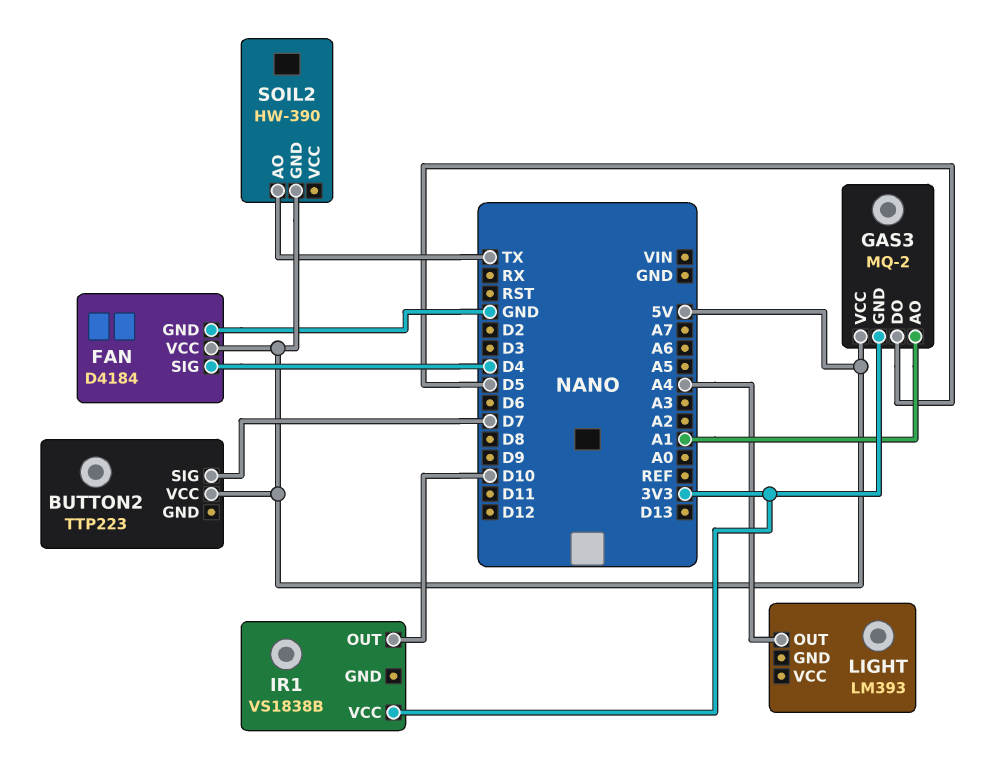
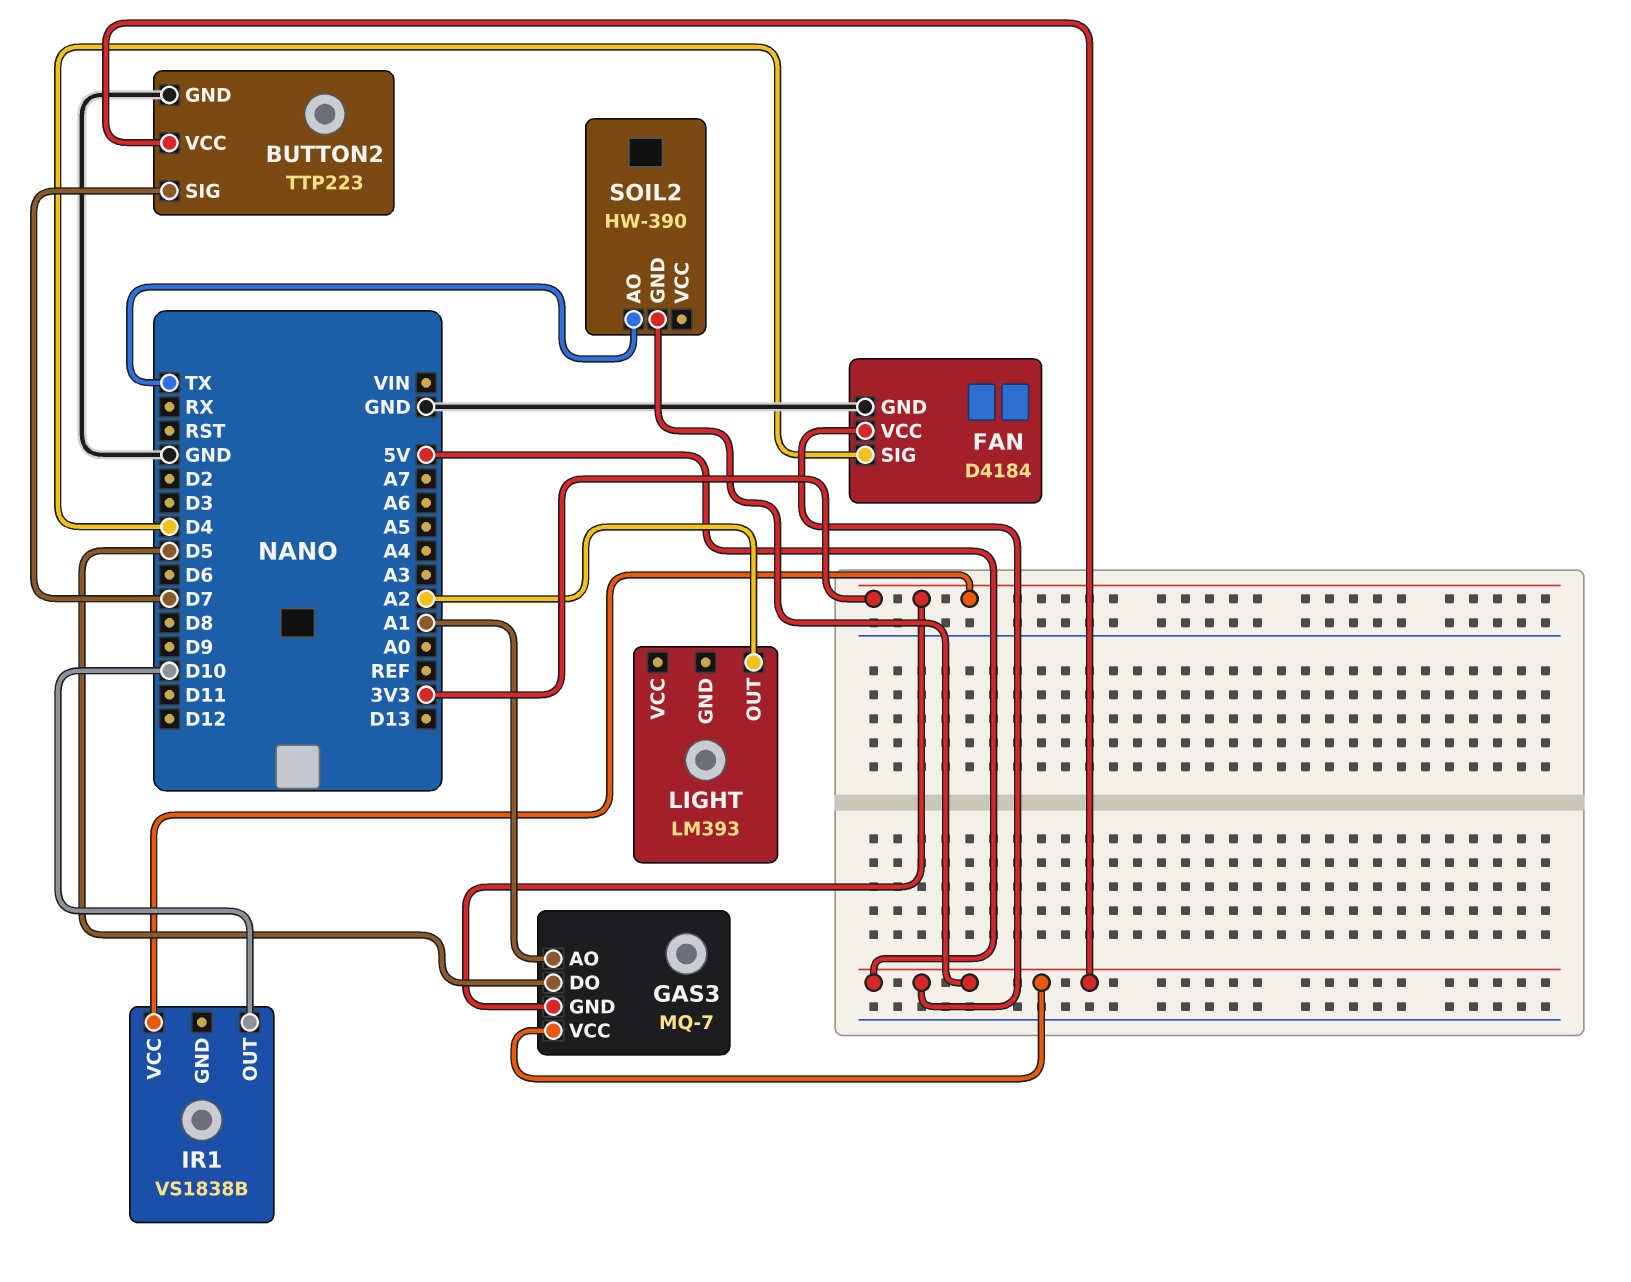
BUTTON2 pin GND: none -> GND
GAS3: MQ-2 -> MQ-7
LIGHT pin OUT: A4 -> A2

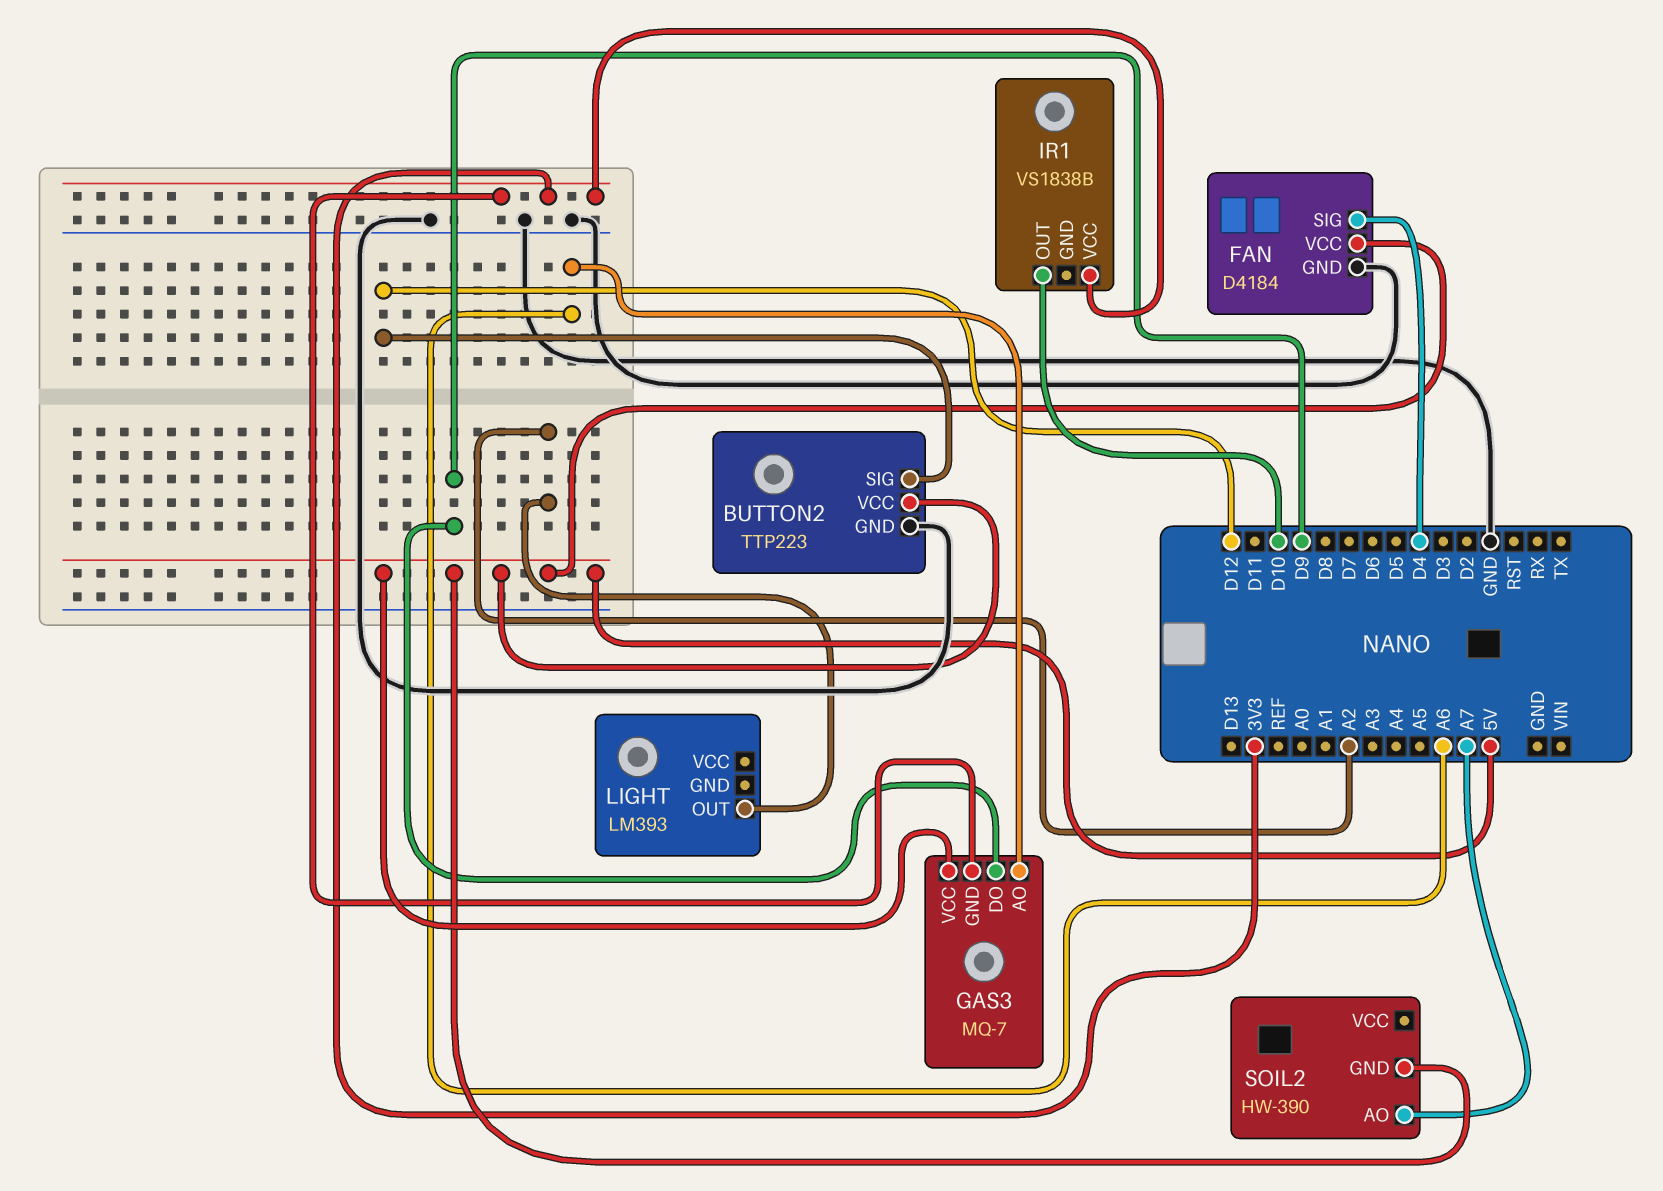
BUTTON2 pin SIG: D7 -> D12
GAS3 pin AO: A1 -> A6
GAS3 pin DO: D5 -> D9
SOIL2 pin AO: TX -> A7

